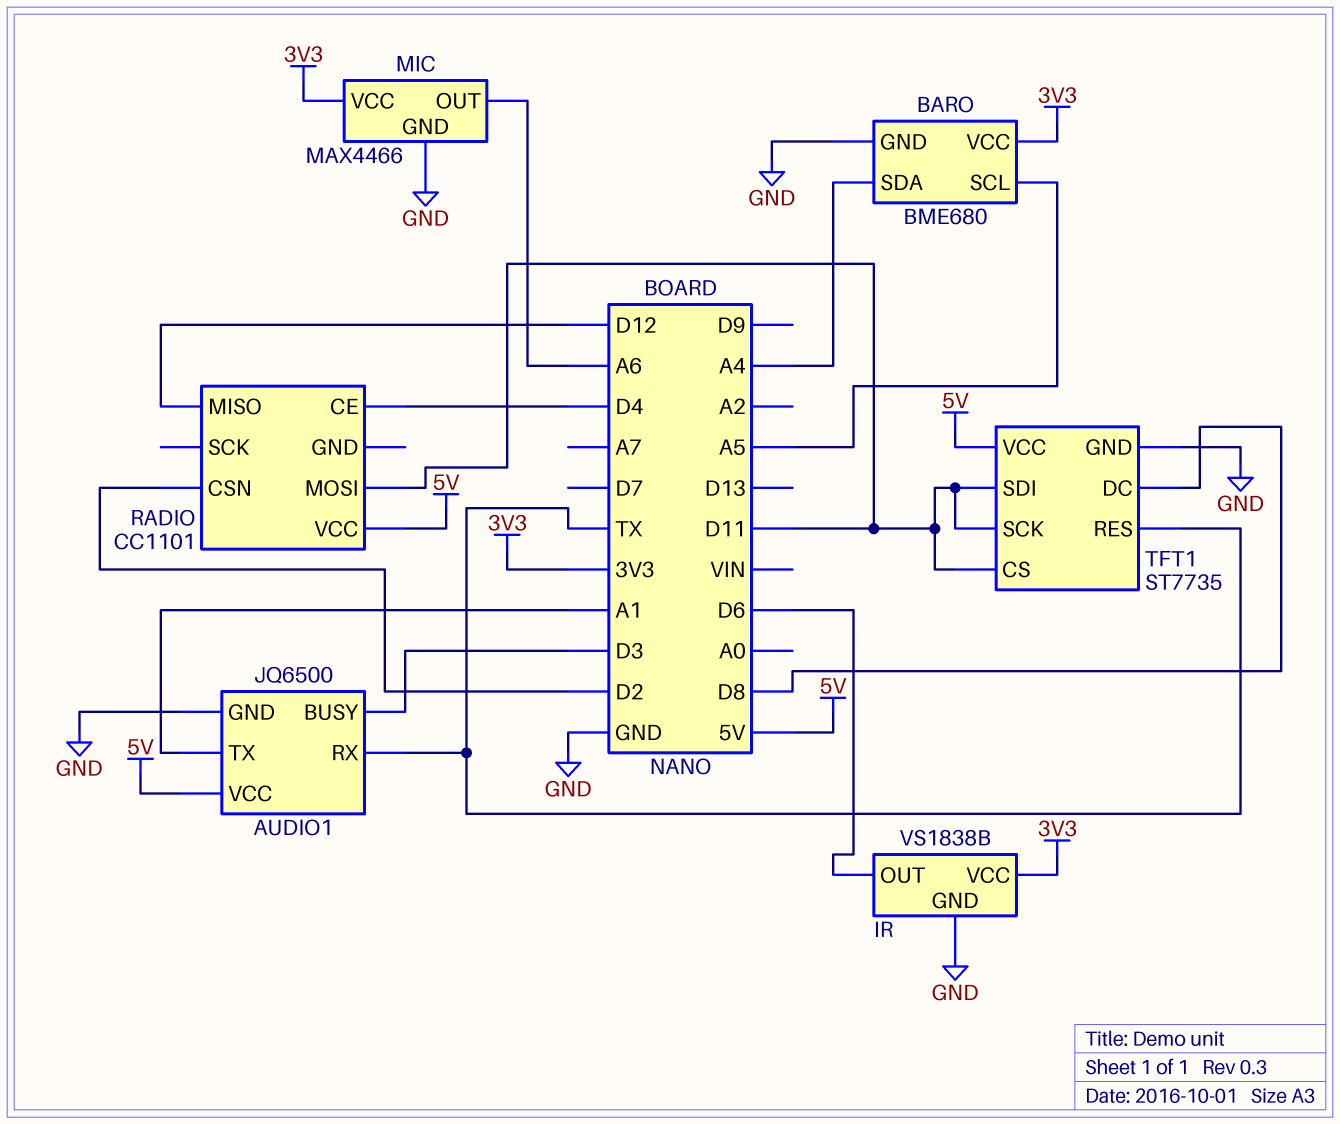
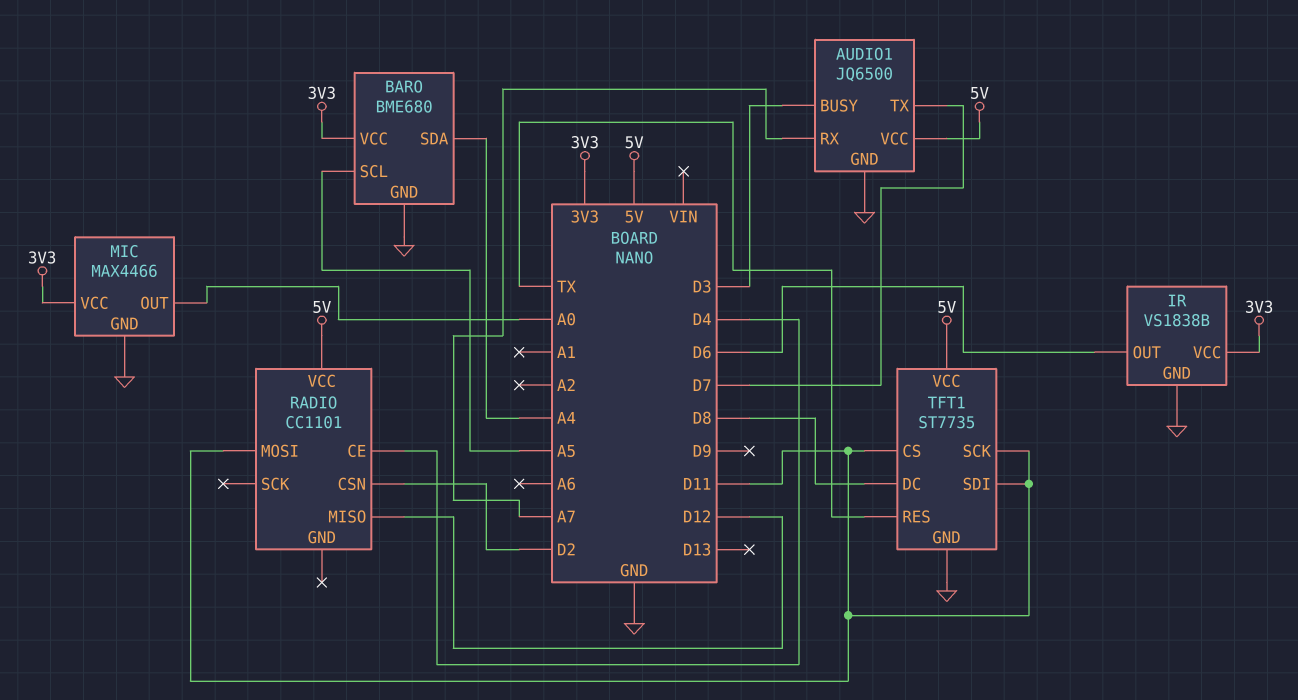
AUDIO1 pin RX: TX -> A7
AUDIO1 pin TX: A1 -> D7
MIC pin OUT: A6 -> A0

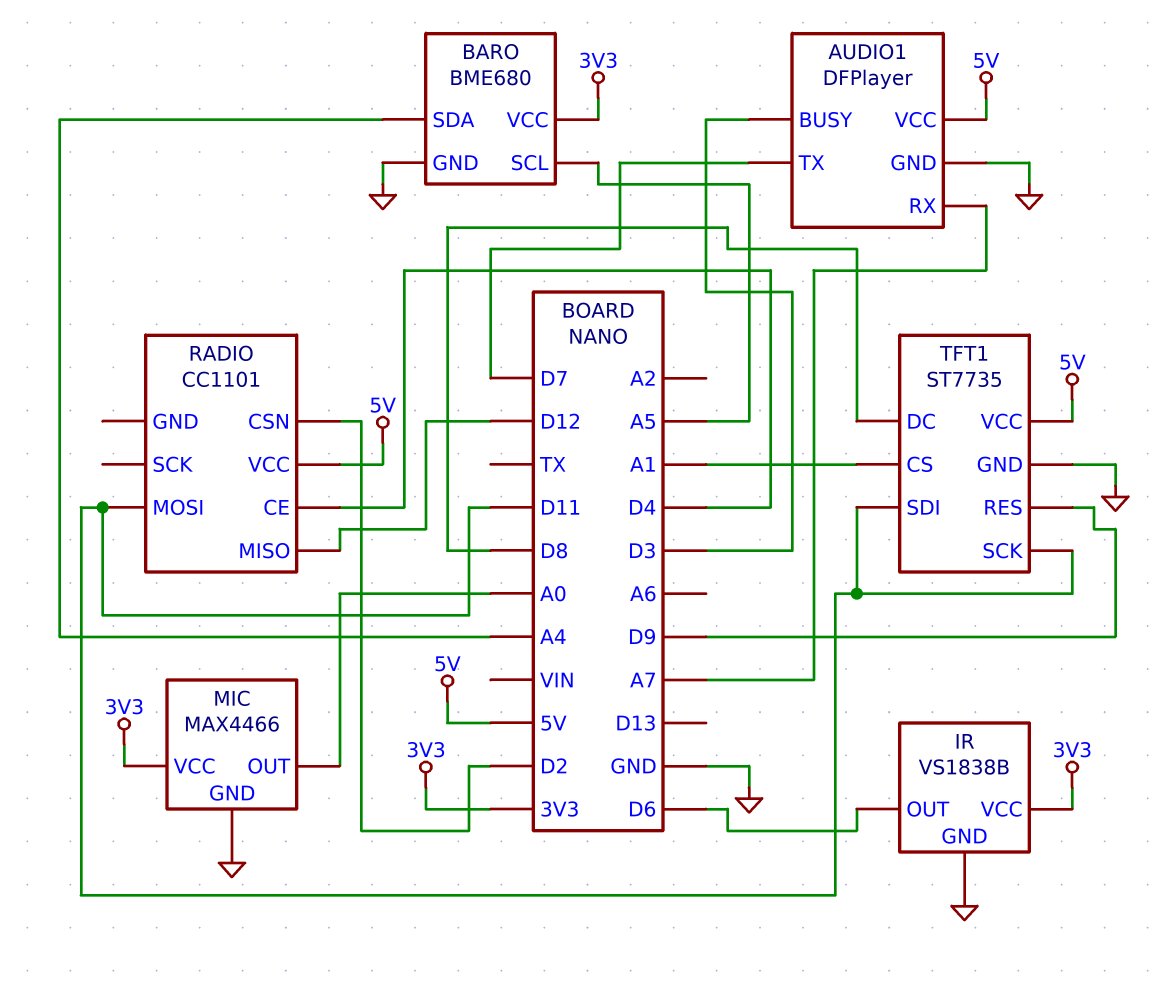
AUDIO1: JQ6500 -> DFPlayer
TFT1 pin CS: D11 -> A1
TFT1 pin RES: TX -> D9

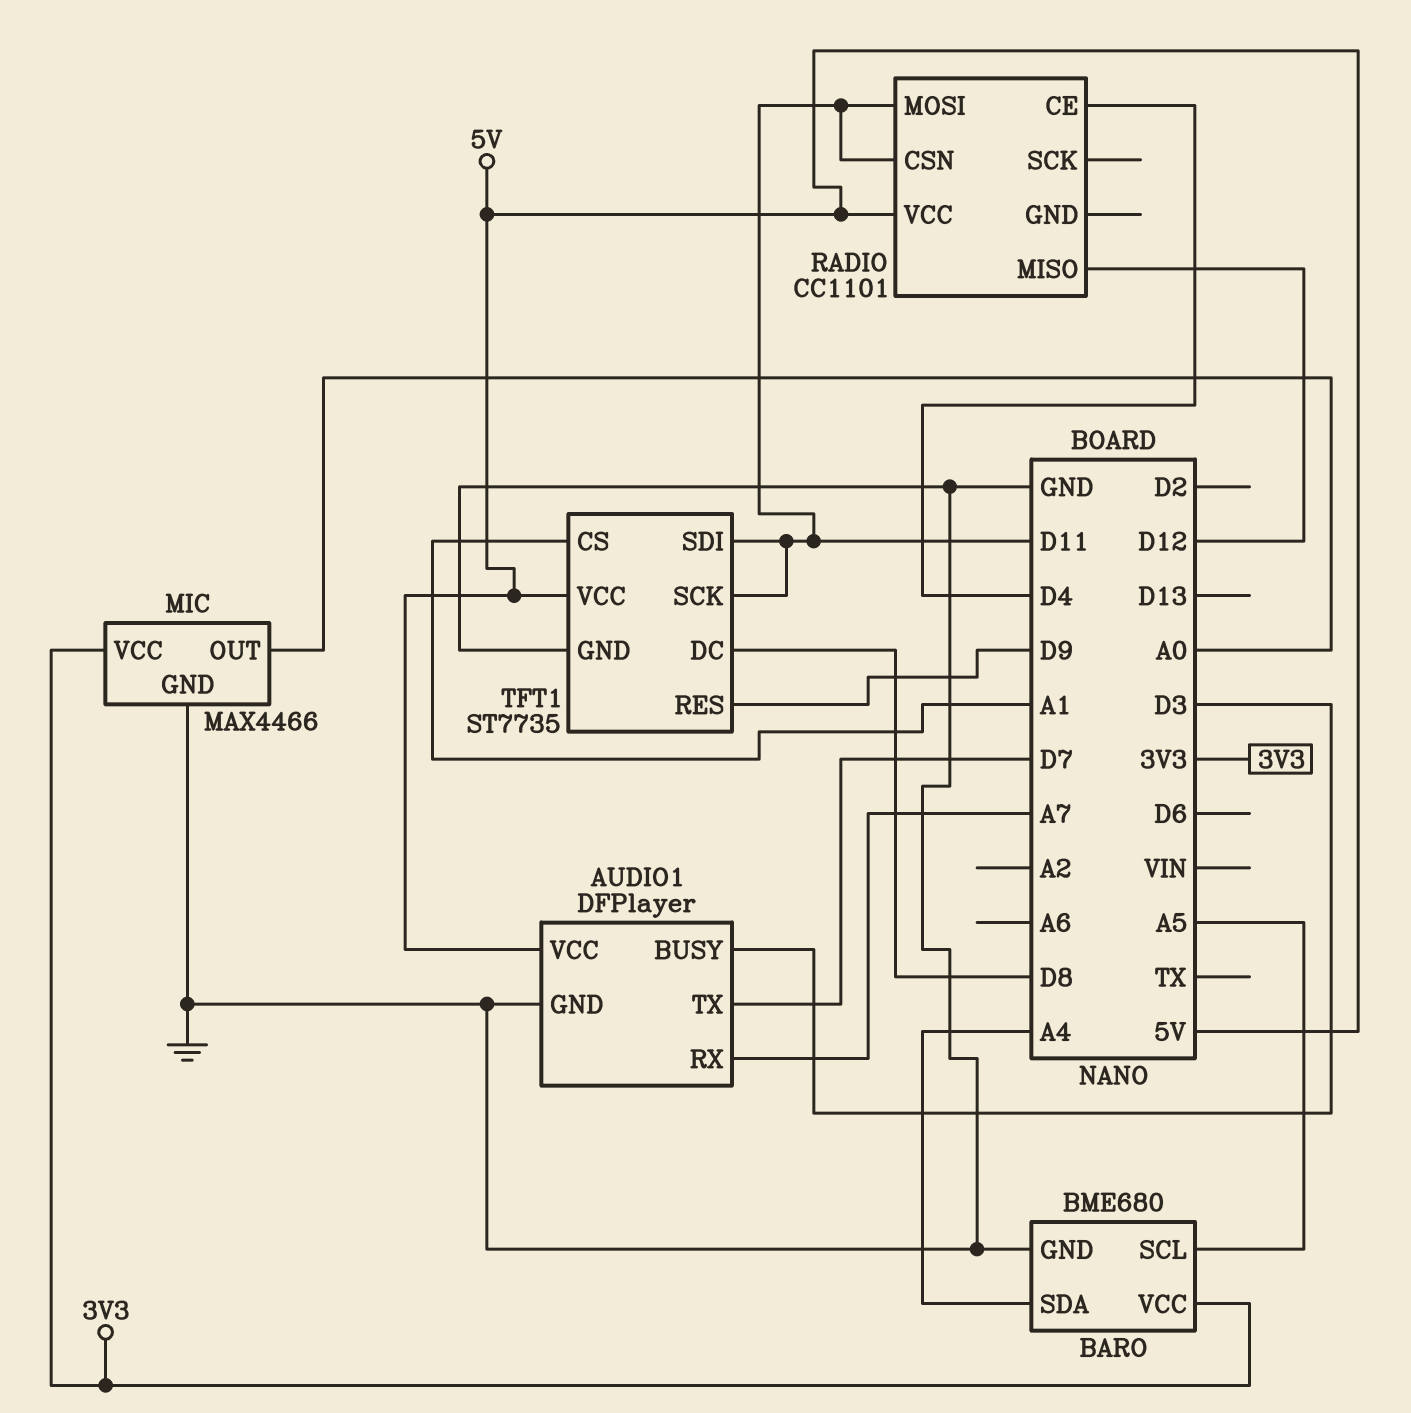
IR: VS1838B -> none
IR pin GND: GND -> none
IR pin OUT: D6 -> none
IR pin VCC: 3V3 -> none
RADIO pin CSN: D2 -> D11

